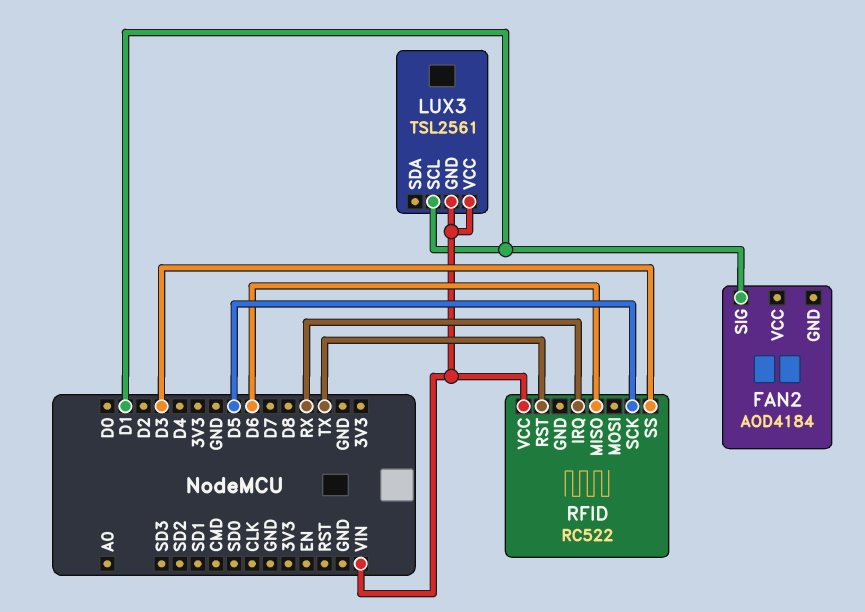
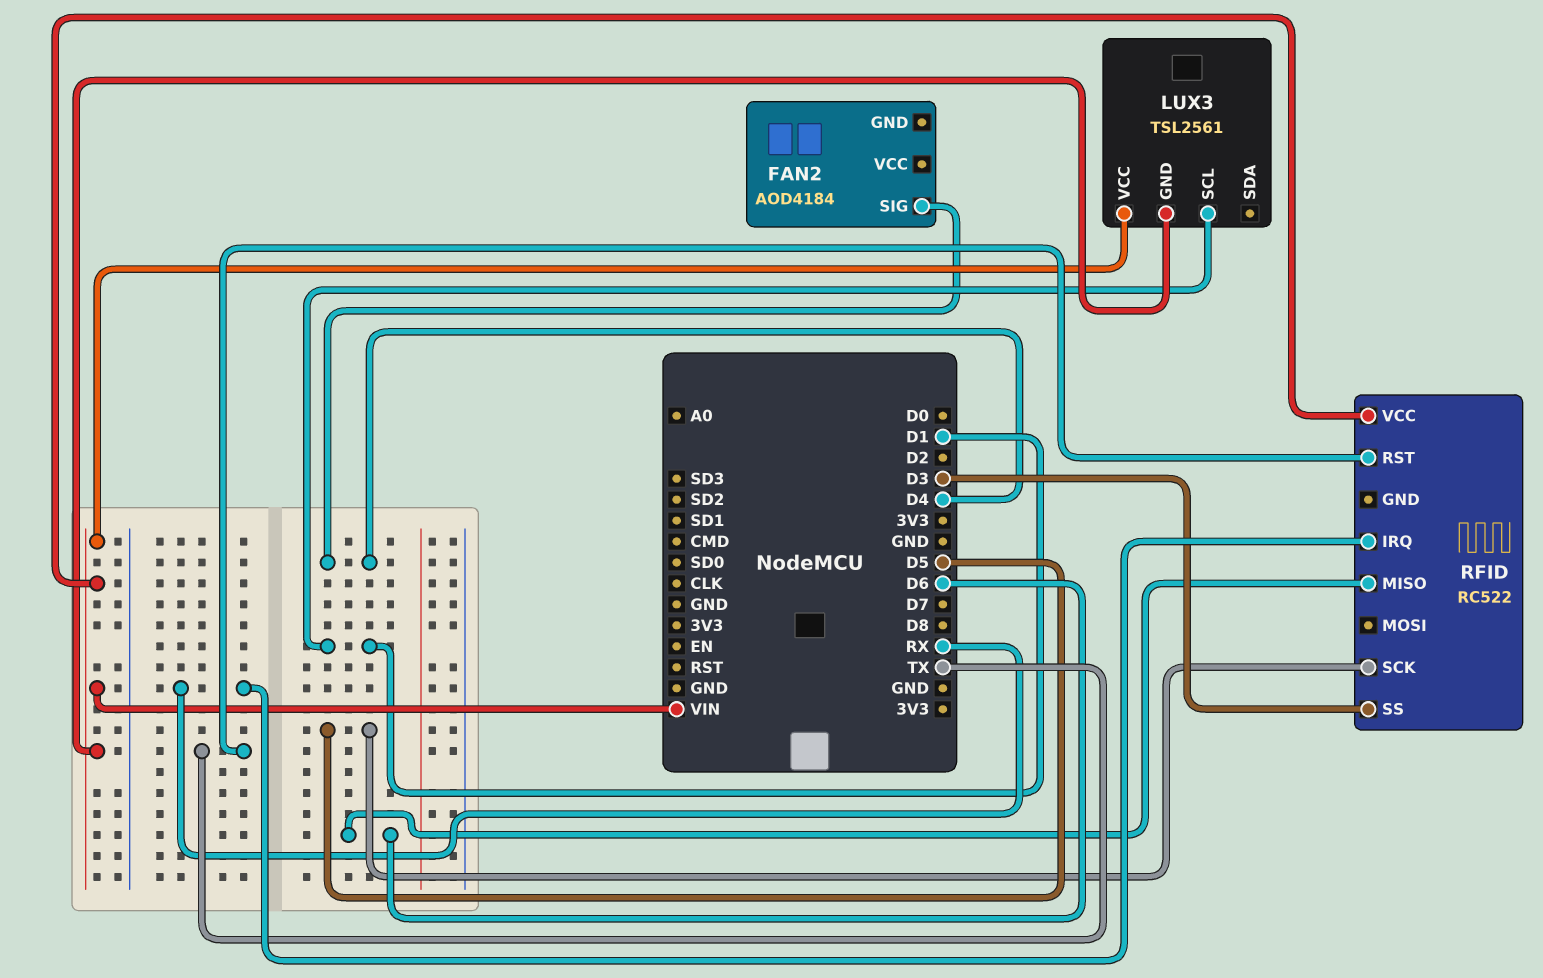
FAN2 pin SIG: D1 -> D4

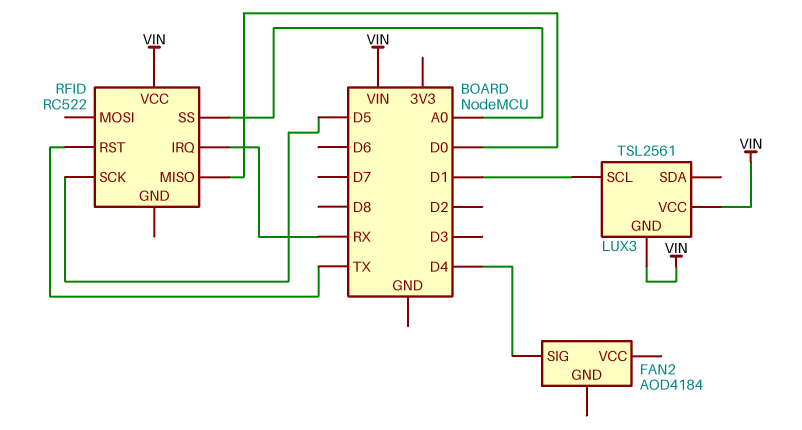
RFID pin MISO: D6 -> D0
RFID pin SS: D3 -> A0

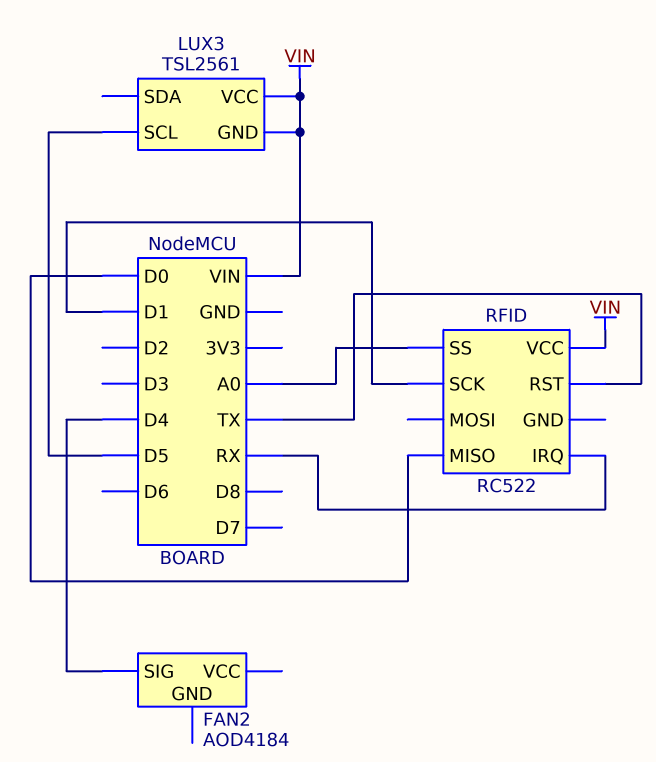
LUX3 pin SCL: D1 -> D5
RFID pin SCK: D5 -> D1

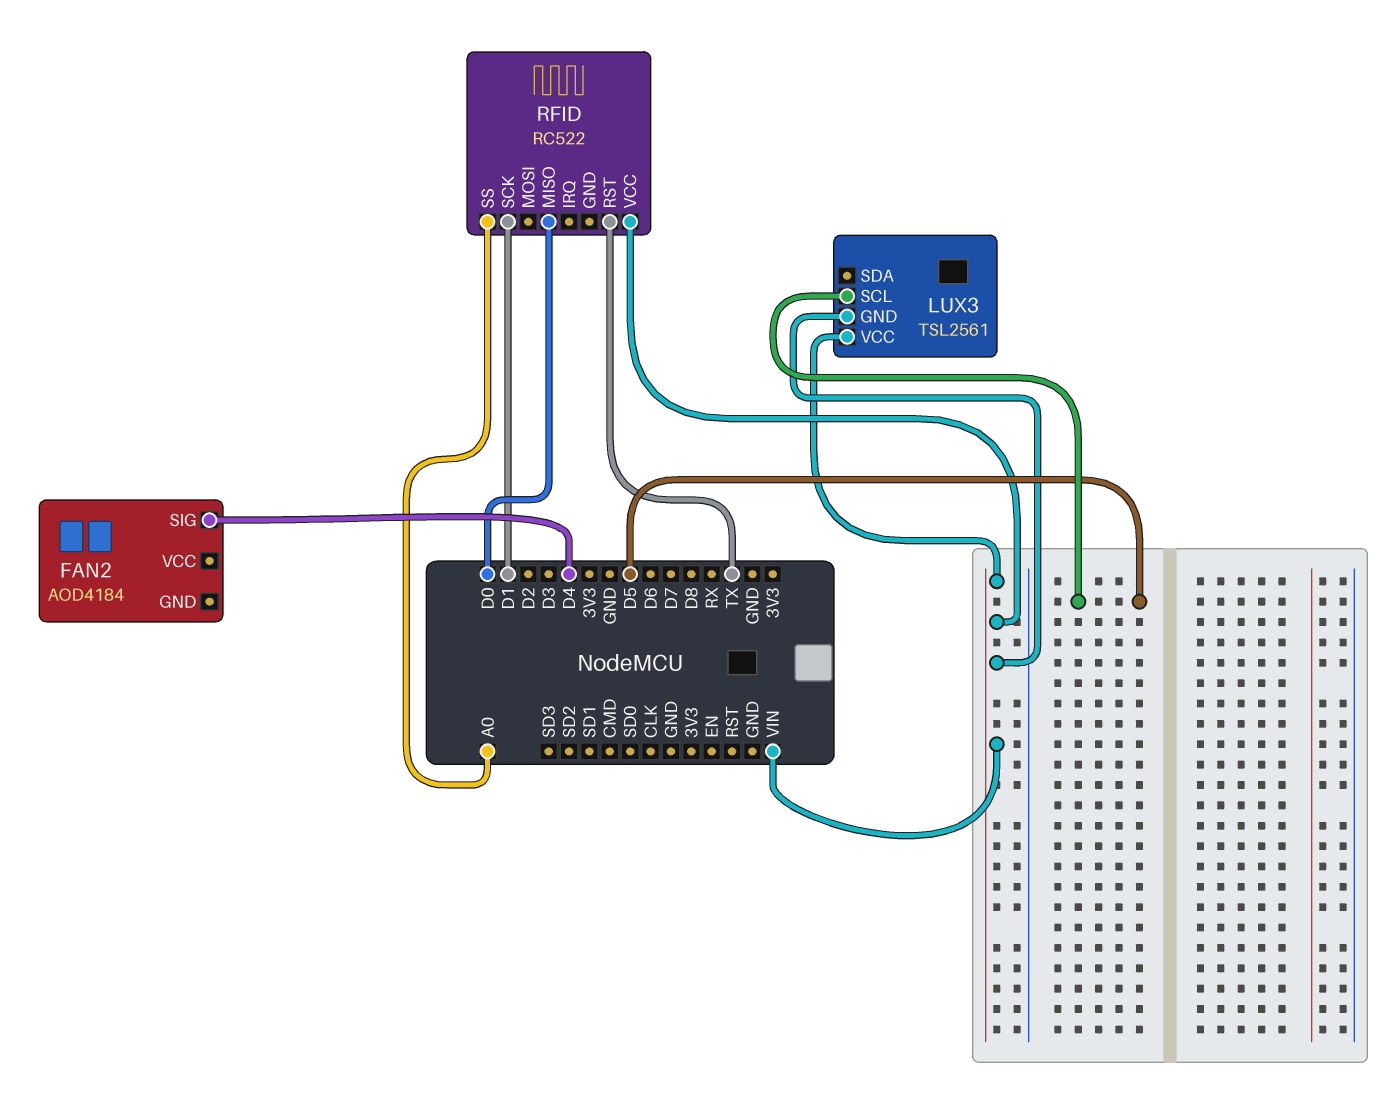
RFID pin IRQ: RX -> none

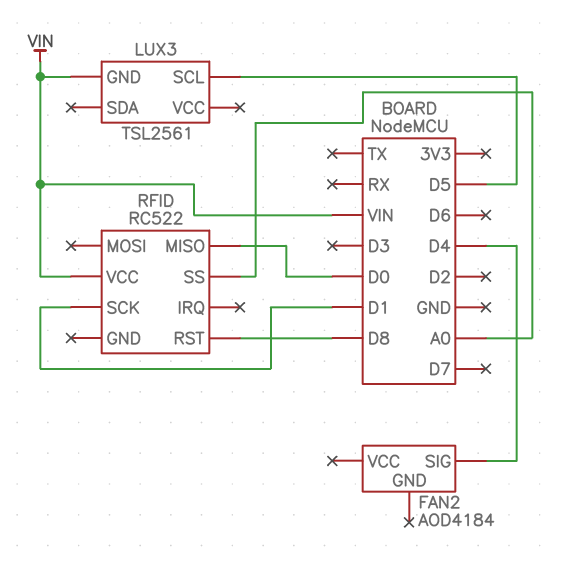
LUX3 pin VCC: VIN -> none
RFID pin RST: TX -> D8

